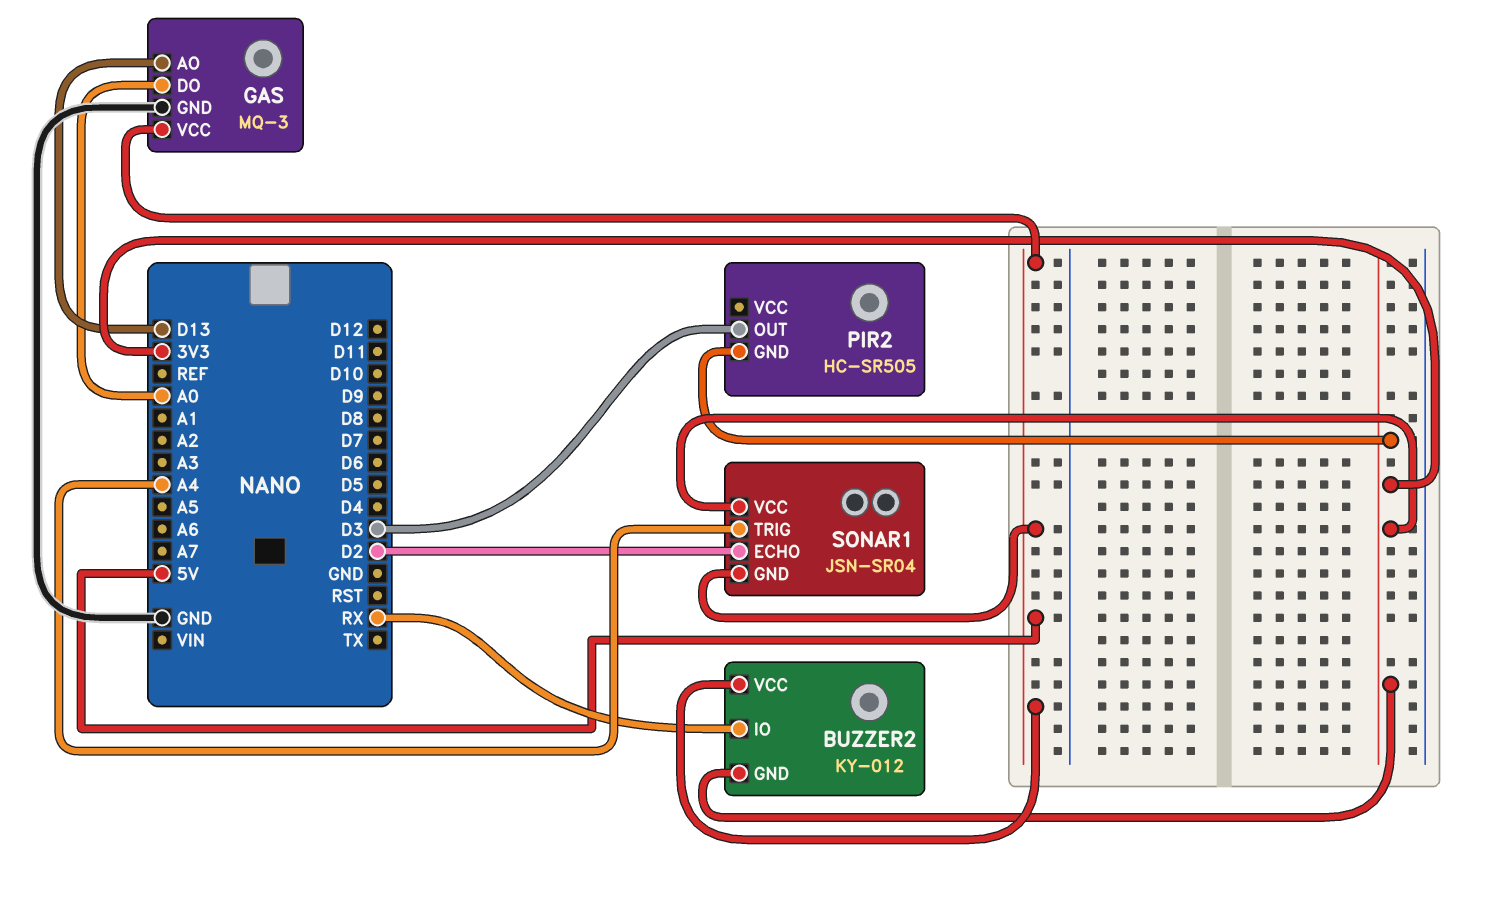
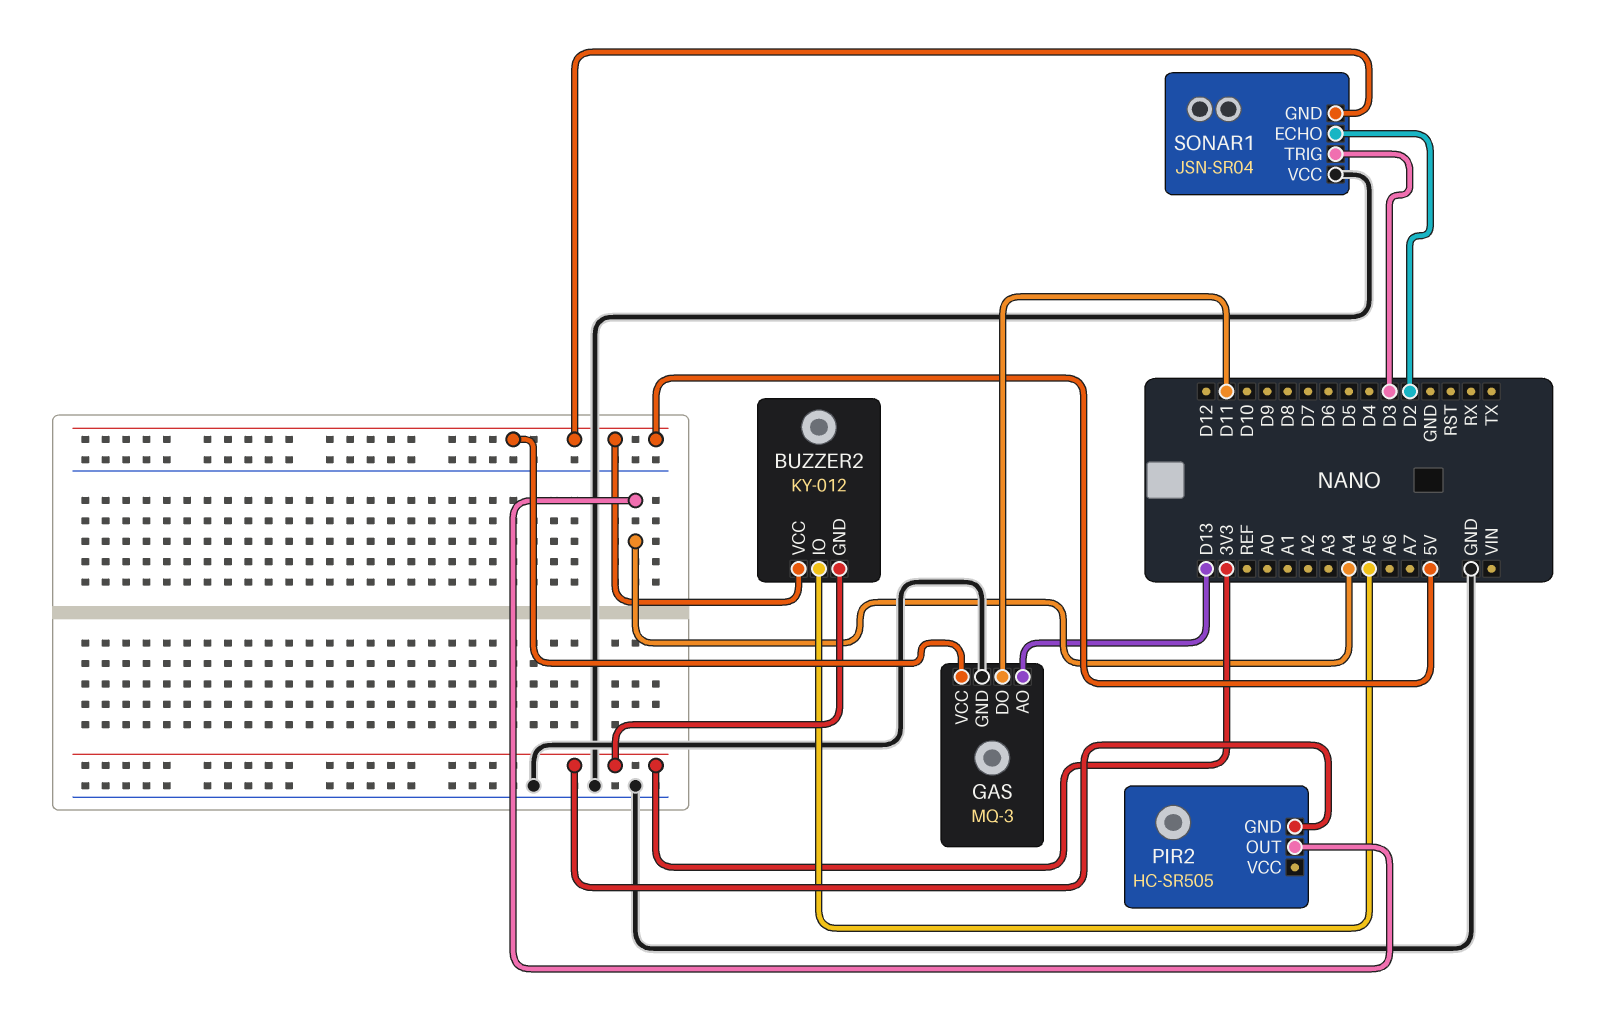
BUZZER2 pin IO: RX -> A5
GAS pin DO: A0 -> D11
PIR2 pin OUT: D3 -> A4
SONAR1 pin TRIG: A4 -> D3
SONAR1 pin VCC: 3V3 -> GND

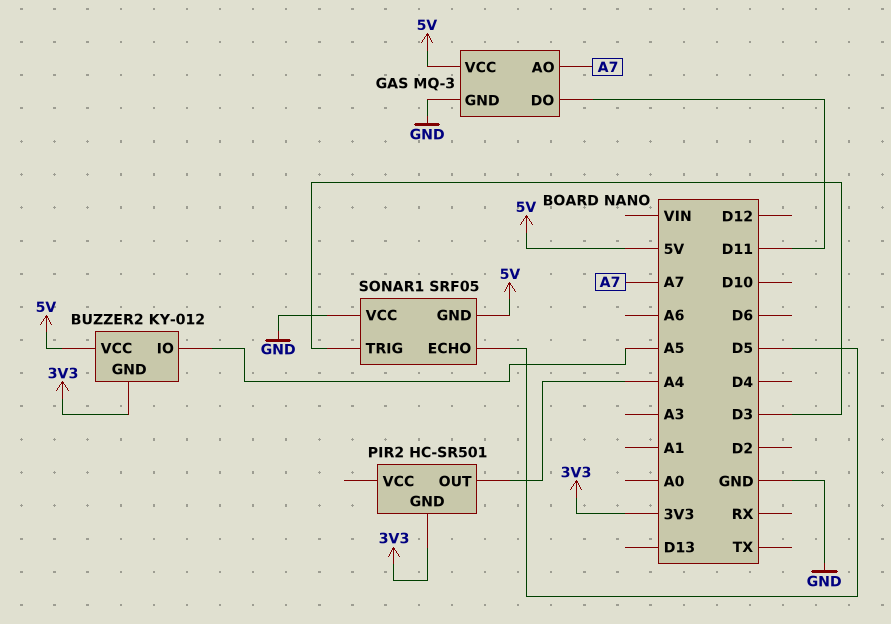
GAS pin AO: D13 -> A7
PIR2: HC-SR505 -> HC-SR501
SONAR1: JSN-SR04 -> SRF05
SONAR1 pin ECHO: D2 -> D5

